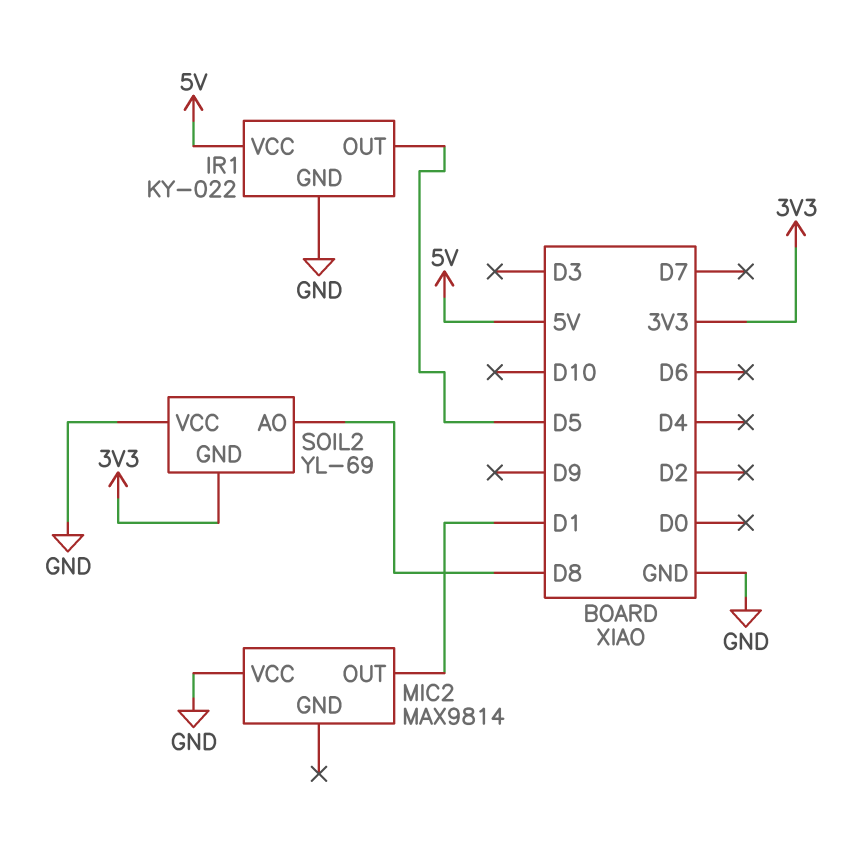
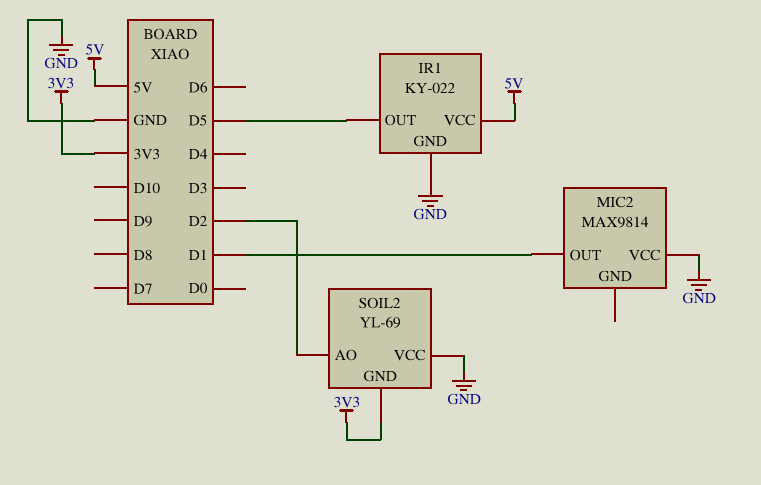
SOIL2 pin AO: D8 -> D2

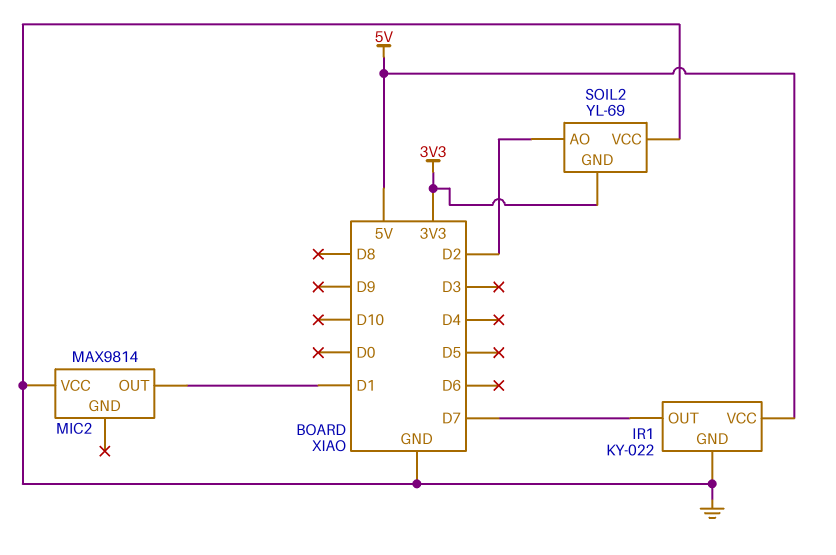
IR1 pin OUT: D5 -> D7

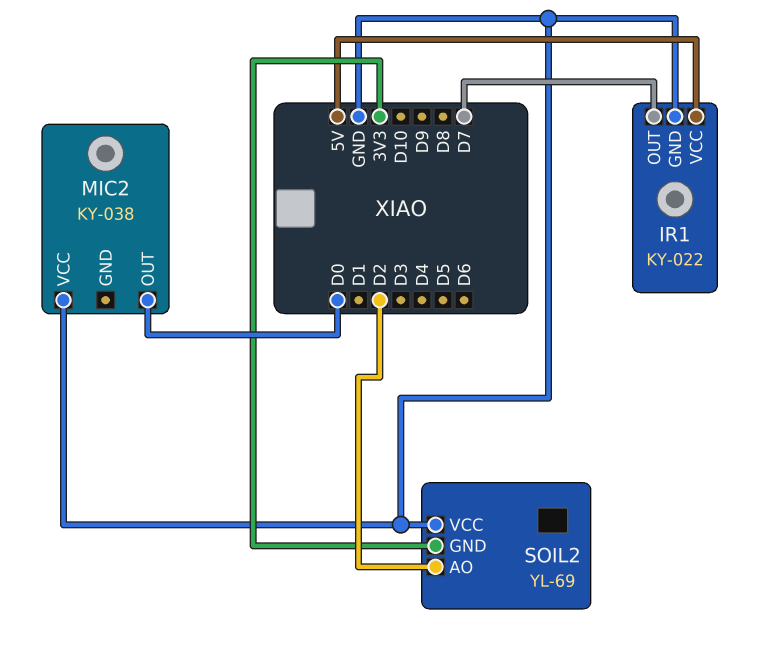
MIC2: MAX9814 -> KY-038
MIC2 pin OUT: D1 -> D0

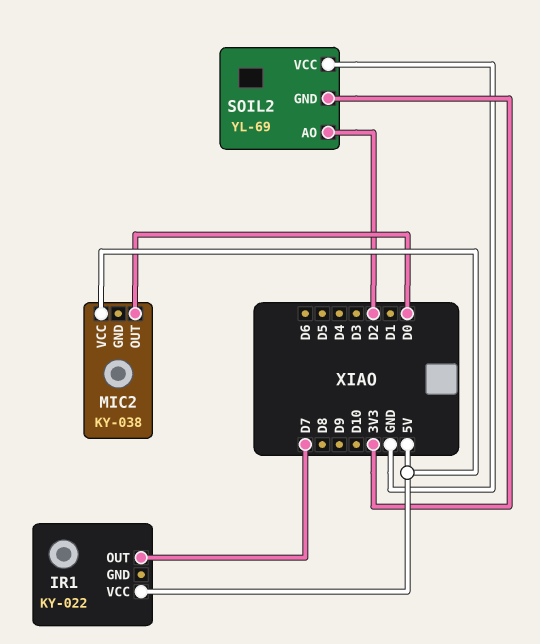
IR1 pin GND: GND -> none
MIC2 pin VCC: GND -> 5V

